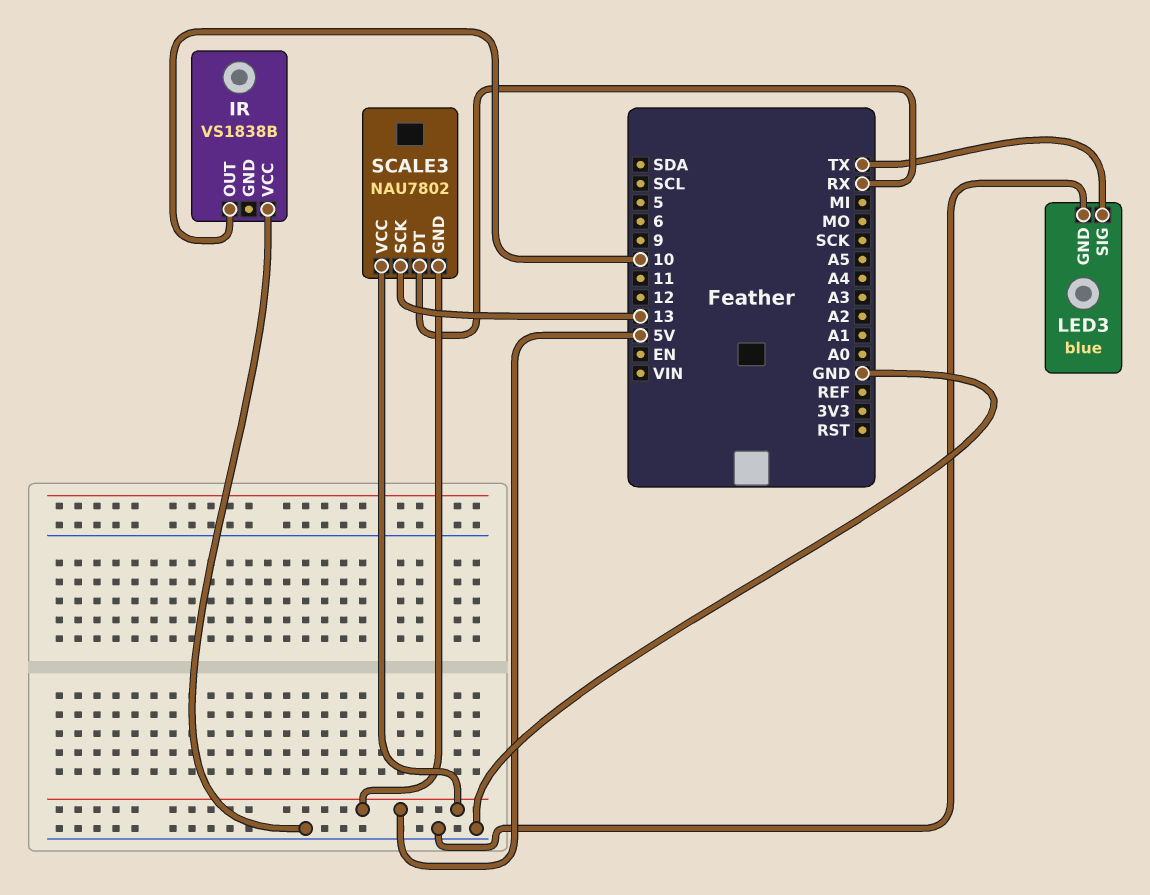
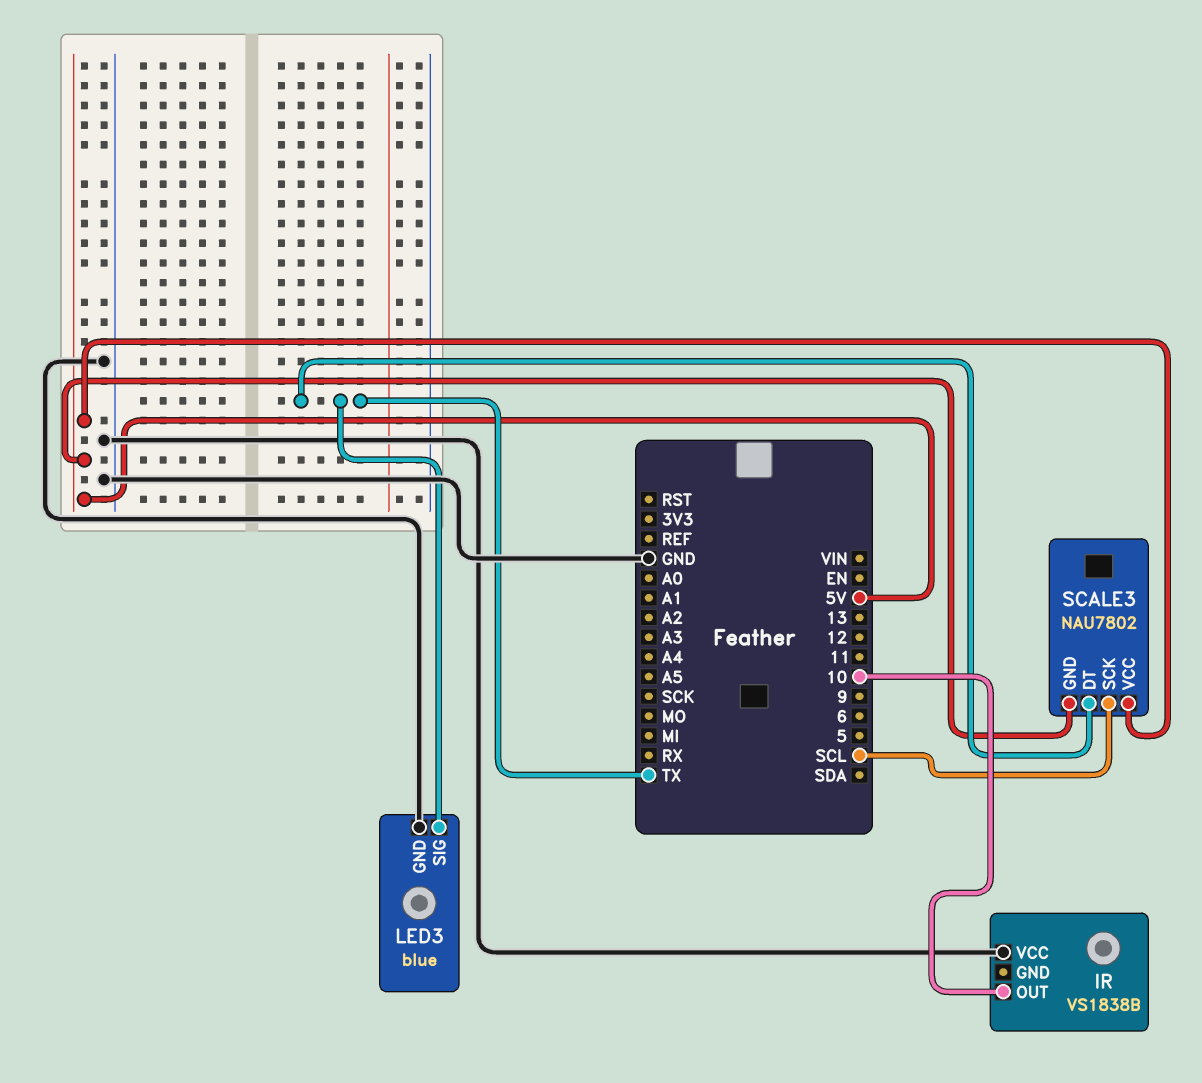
SCALE3 pin DT: RX -> TX
SCALE3 pin SCK: 13 -> SCL

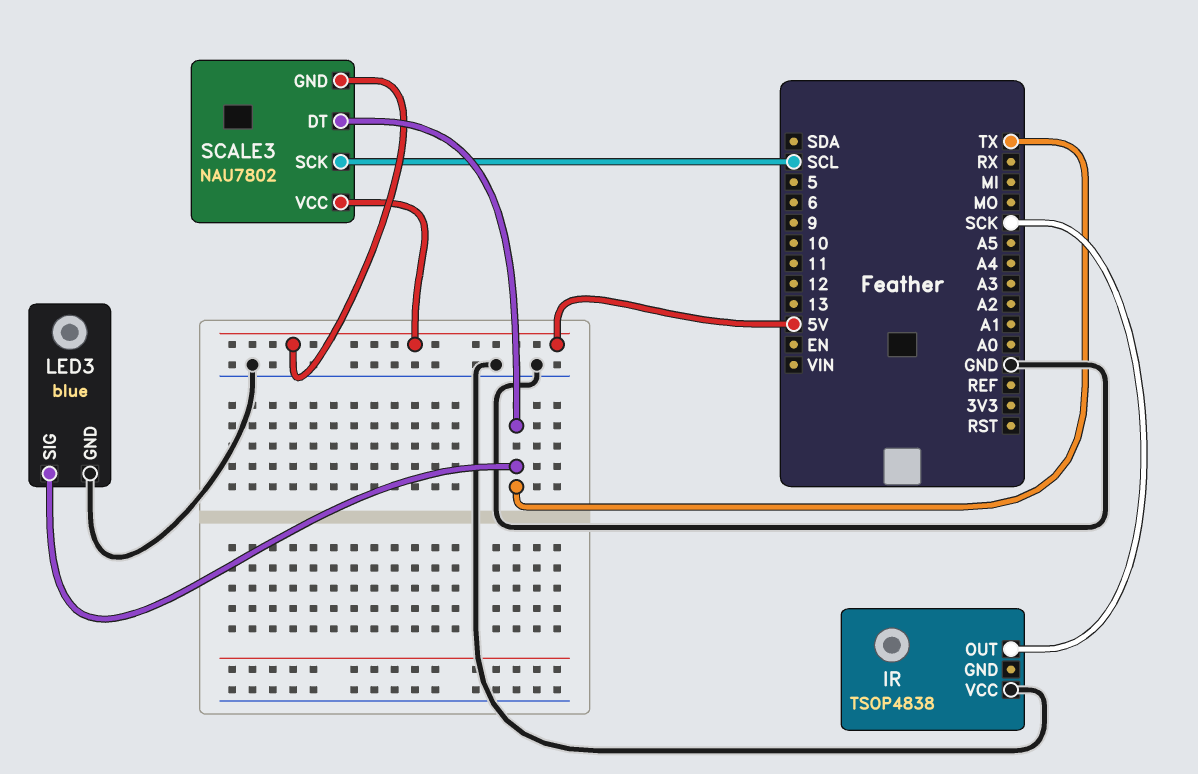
IR: VS1838B -> TSOP4838
IR pin OUT: 10 -> SCK

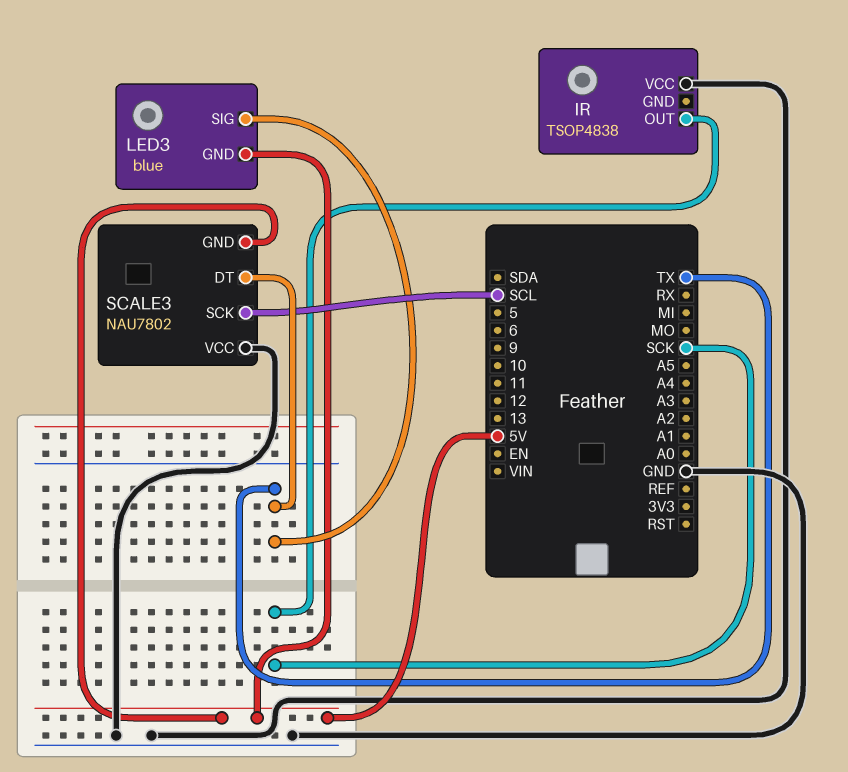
LED3 pin GND: GND -> 5V
SCALE3 pin VCC: 5V -> GND

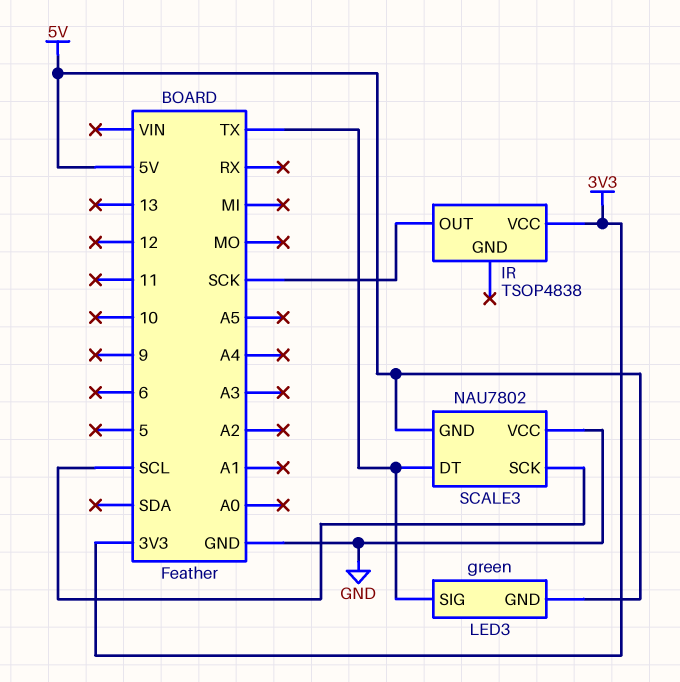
IR pin VCC: GND -> 3V3
LED3: blue -> green

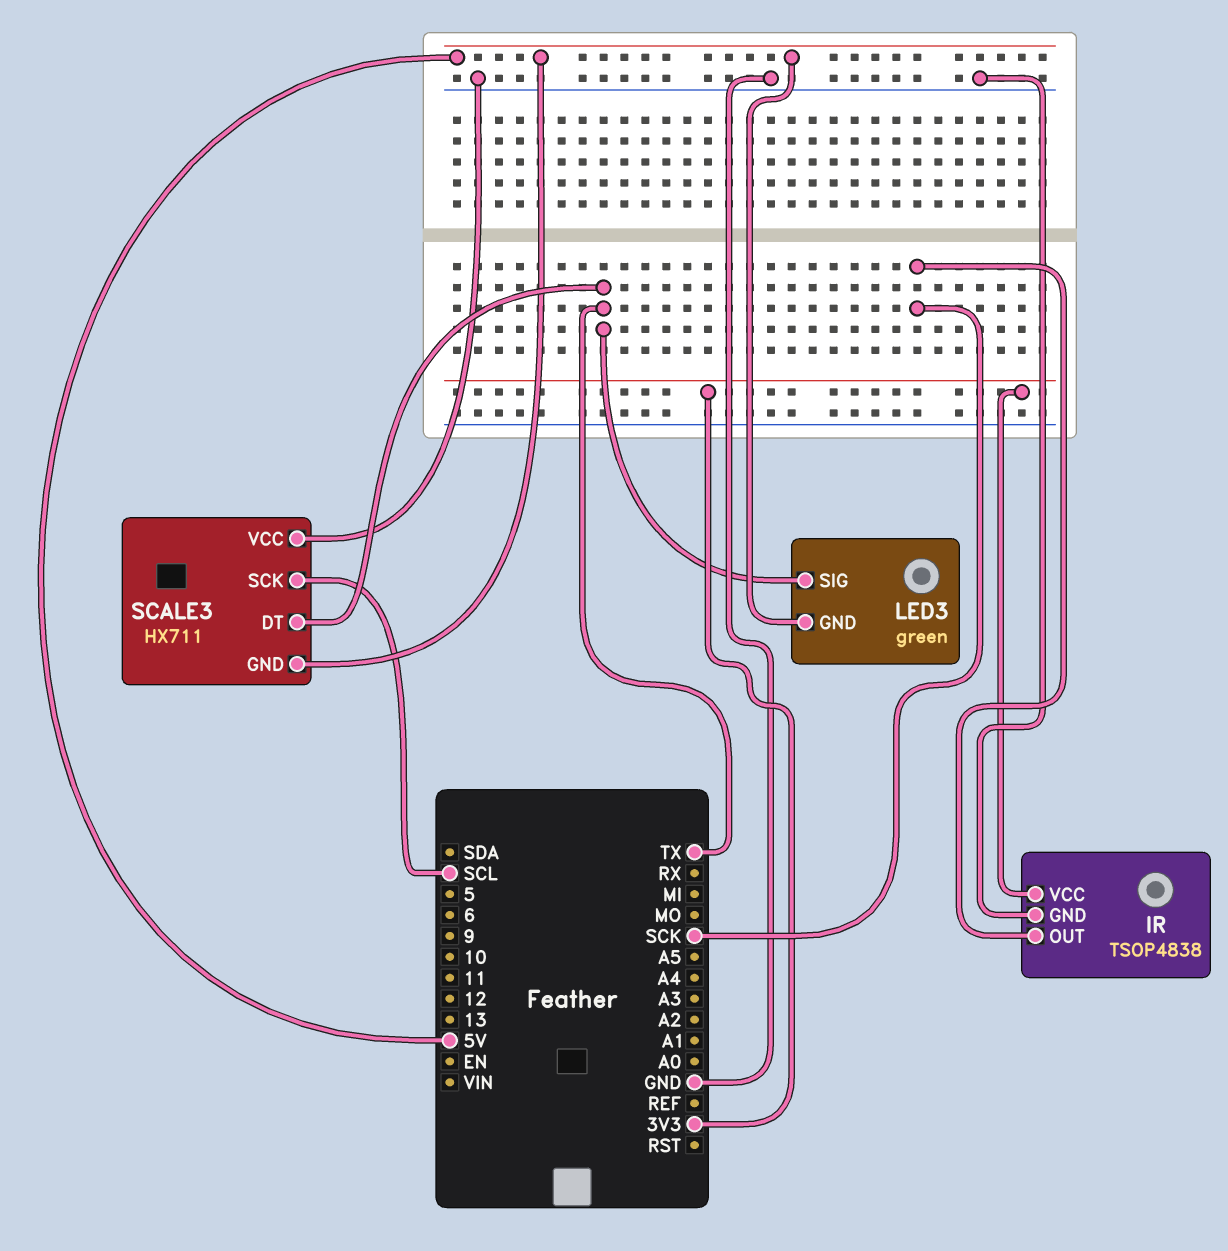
IR pin GND: none -> GND
SCALE3: NAU7802 -> HX711

